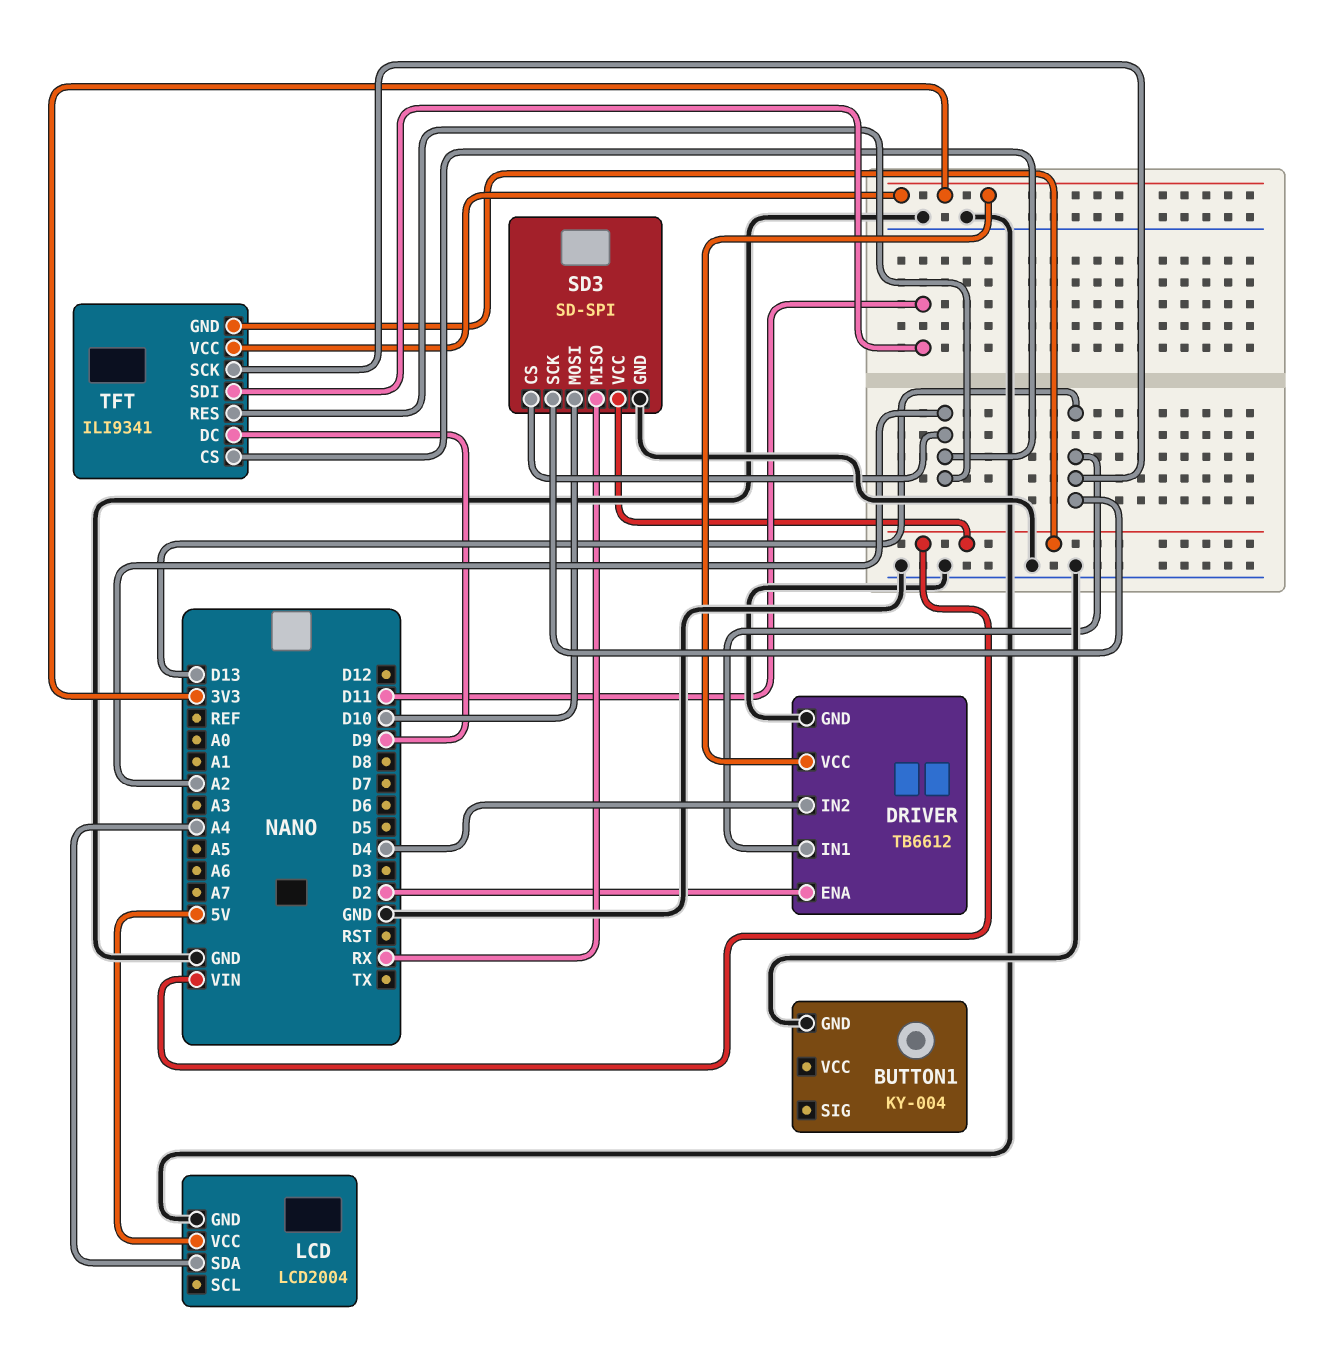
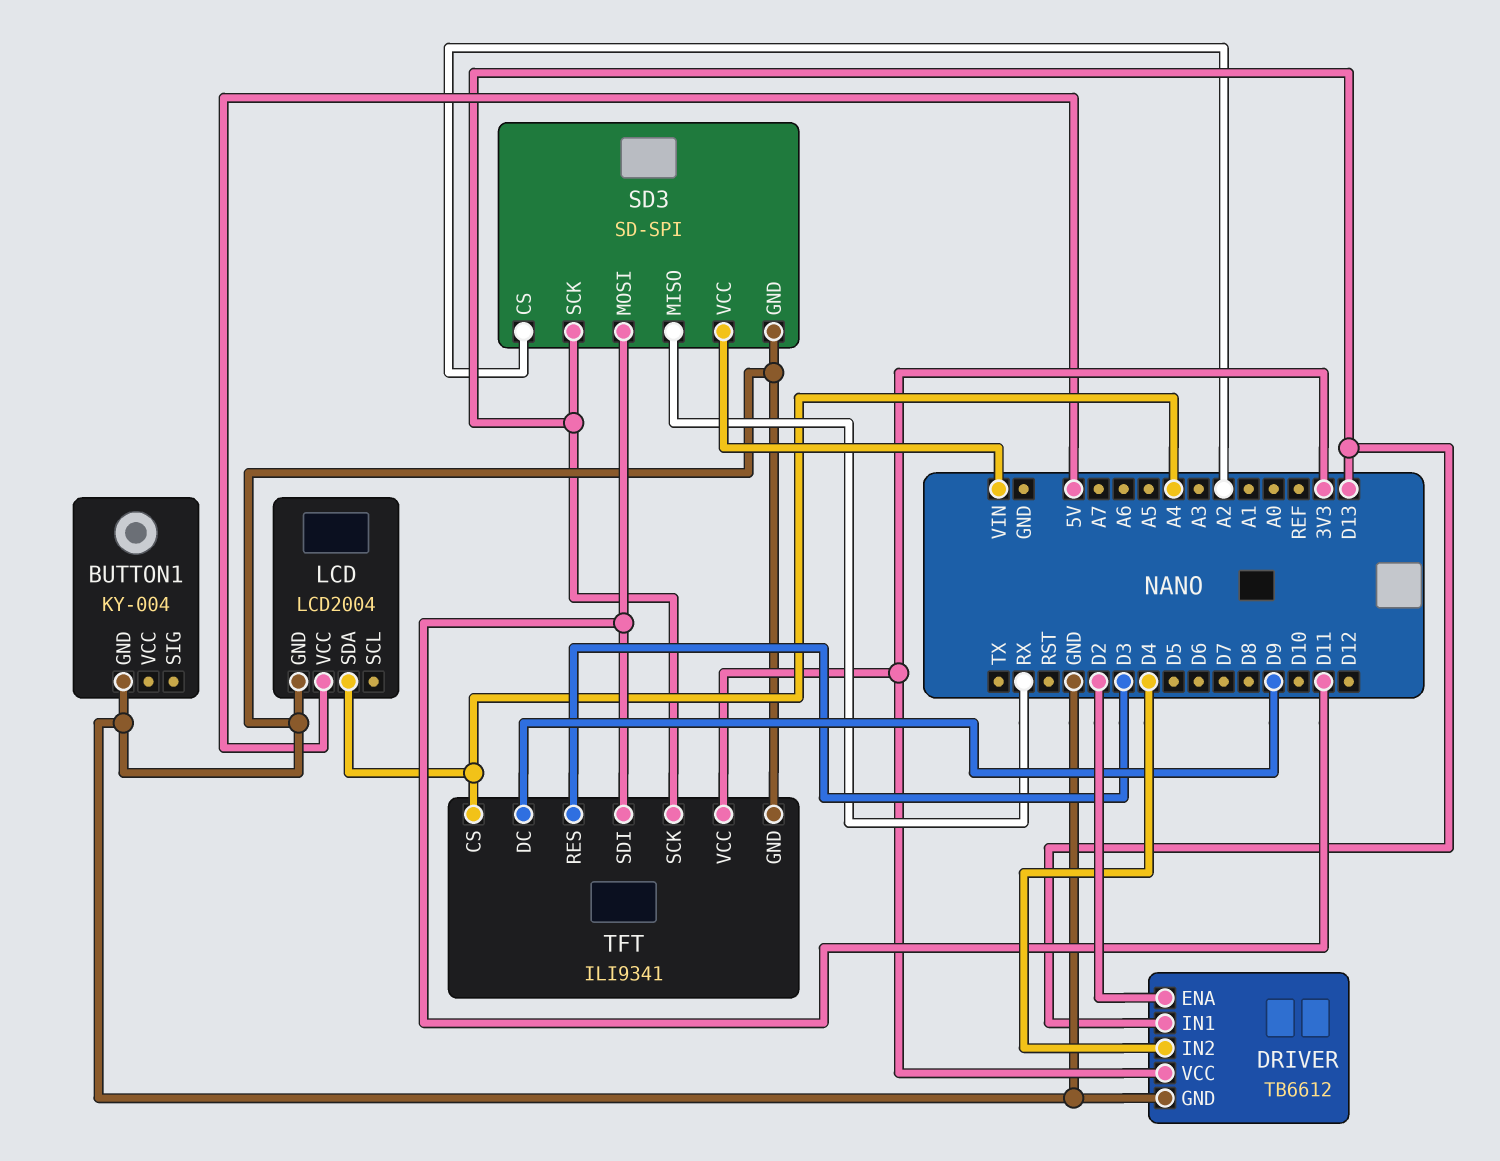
SD3 pin MOSI: D10 -> D11
TFT pin CS: A2 -> A4
TFT pin GND: VIN -> GND
TFT pin RES: A2 -> D3

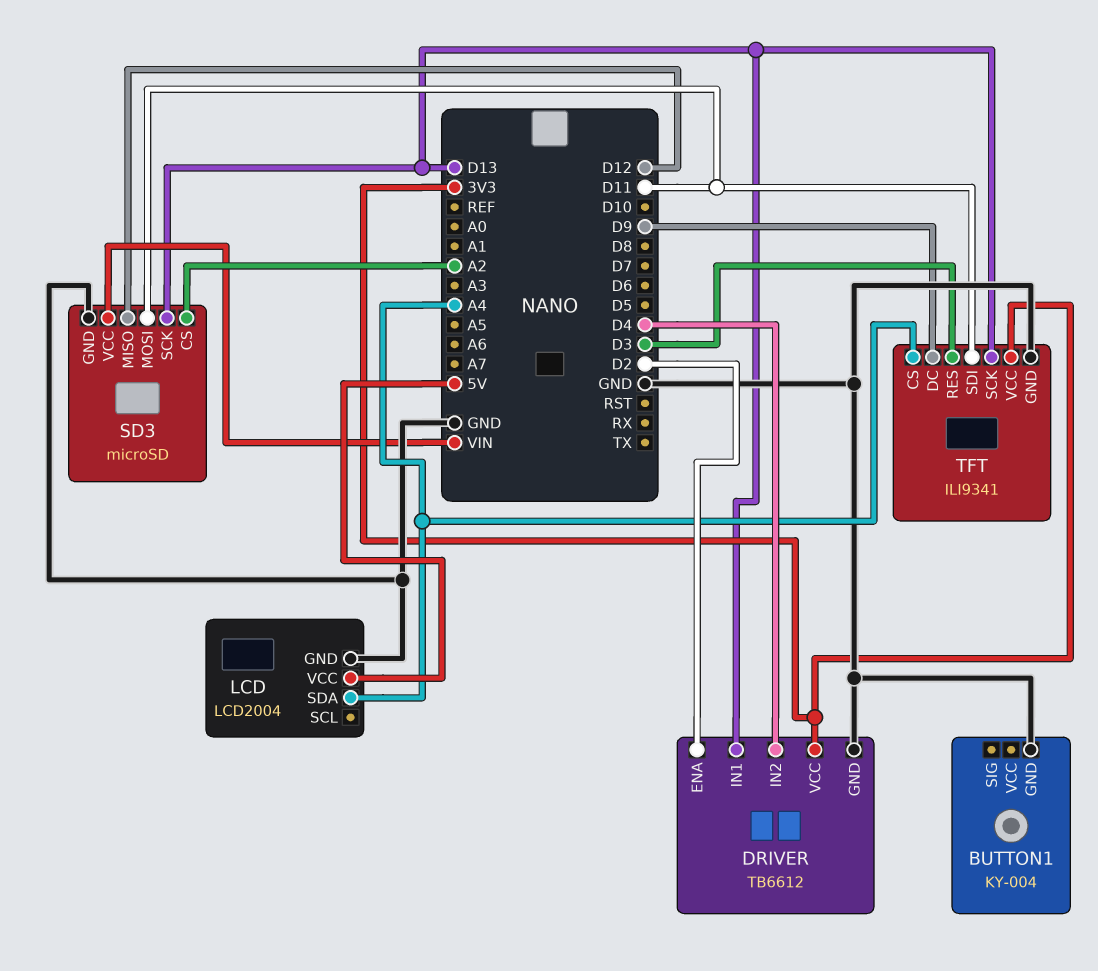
SD3: SD-SPI -> microSD
SD3 pin MISO: RX -> D12

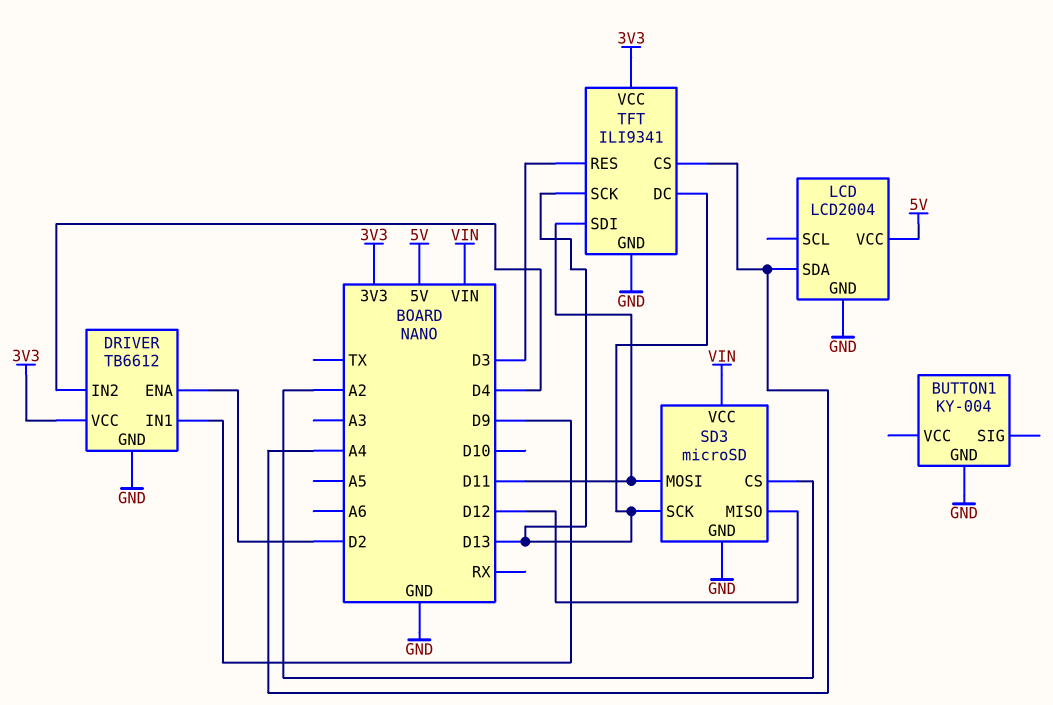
DRIVER pin IN1: D13 -> D9
TFT pin DC: D9 -> D13

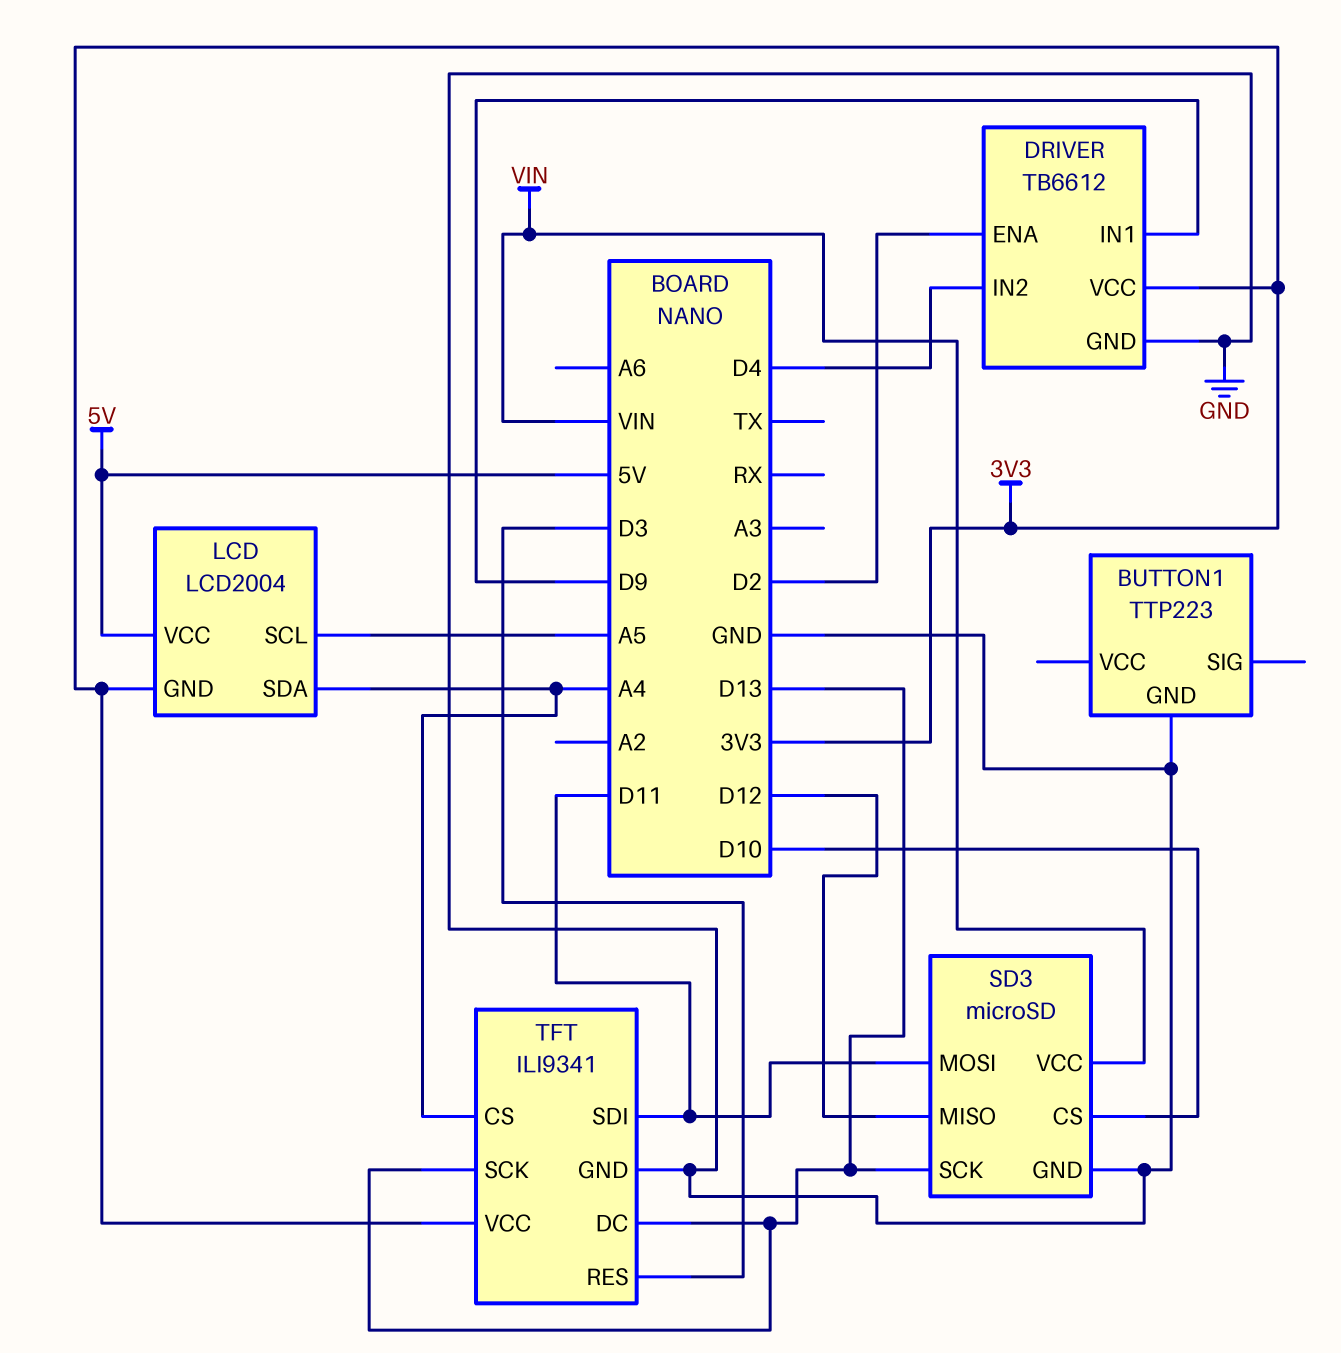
BUTTON1: KY-004 -> TTP223
LCD pin GND: GND -> 3V3
LCD pin SCL: none -> A5
SD3 pin CS: A2 -> D10

